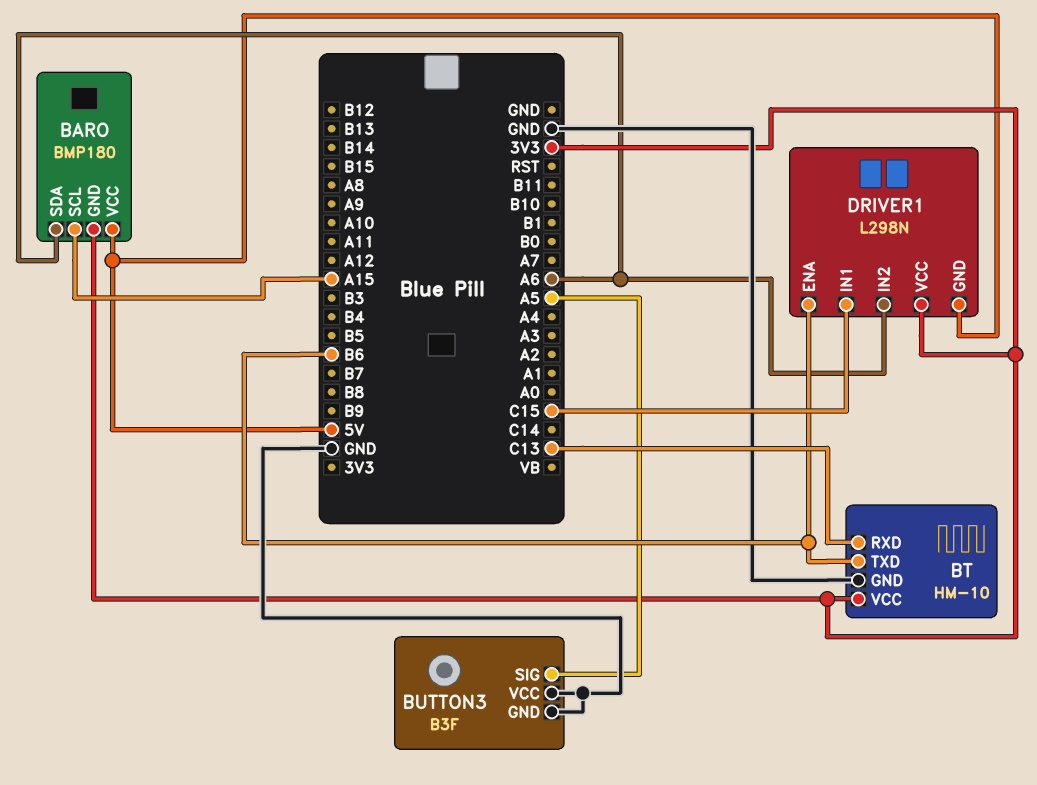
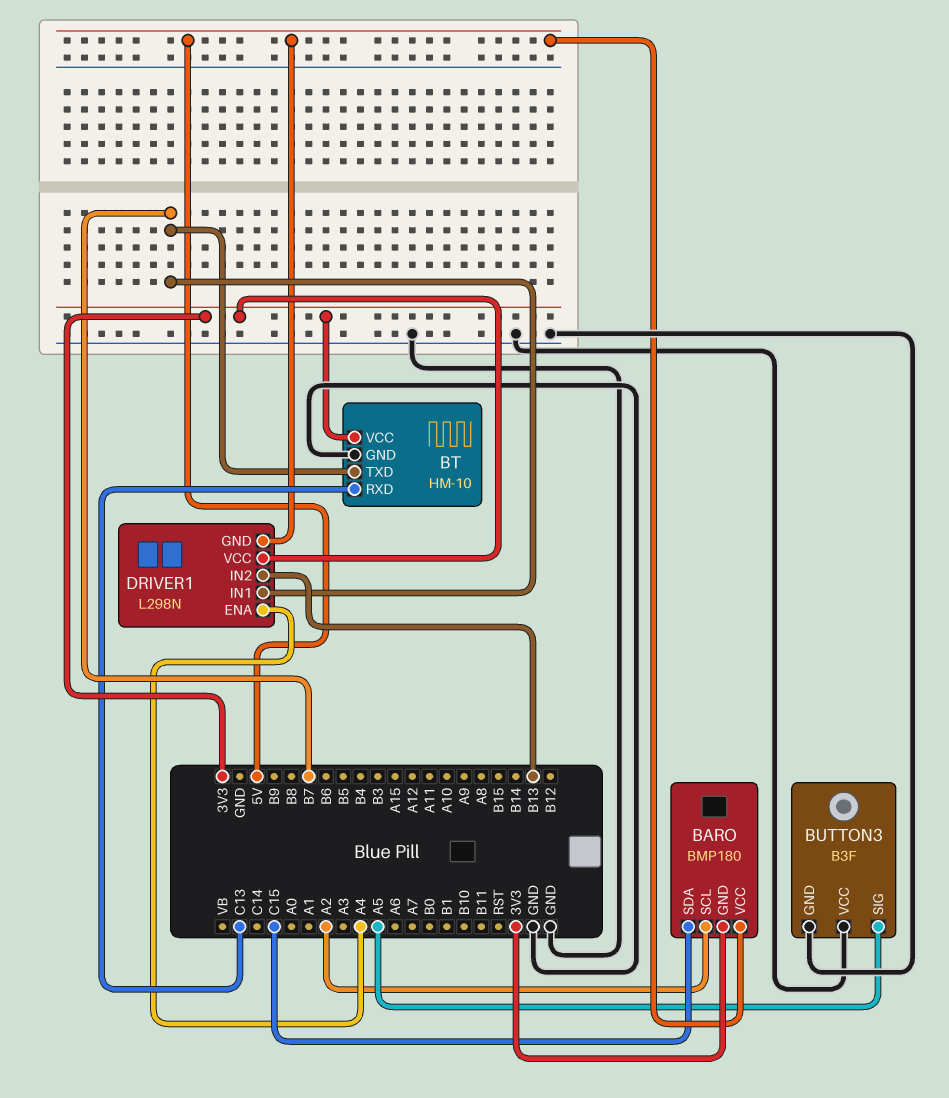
BARO pin SCL: A15 -> A2
BARO pin SDA: A6 -> C15
BT pin TXD: B6 -> B7
DRIVER1 pin ENA: B6 -> A4
DRIVER1 pin IN1: C15 -> B7
DRIVER1 pin IN2: A6 -> B13

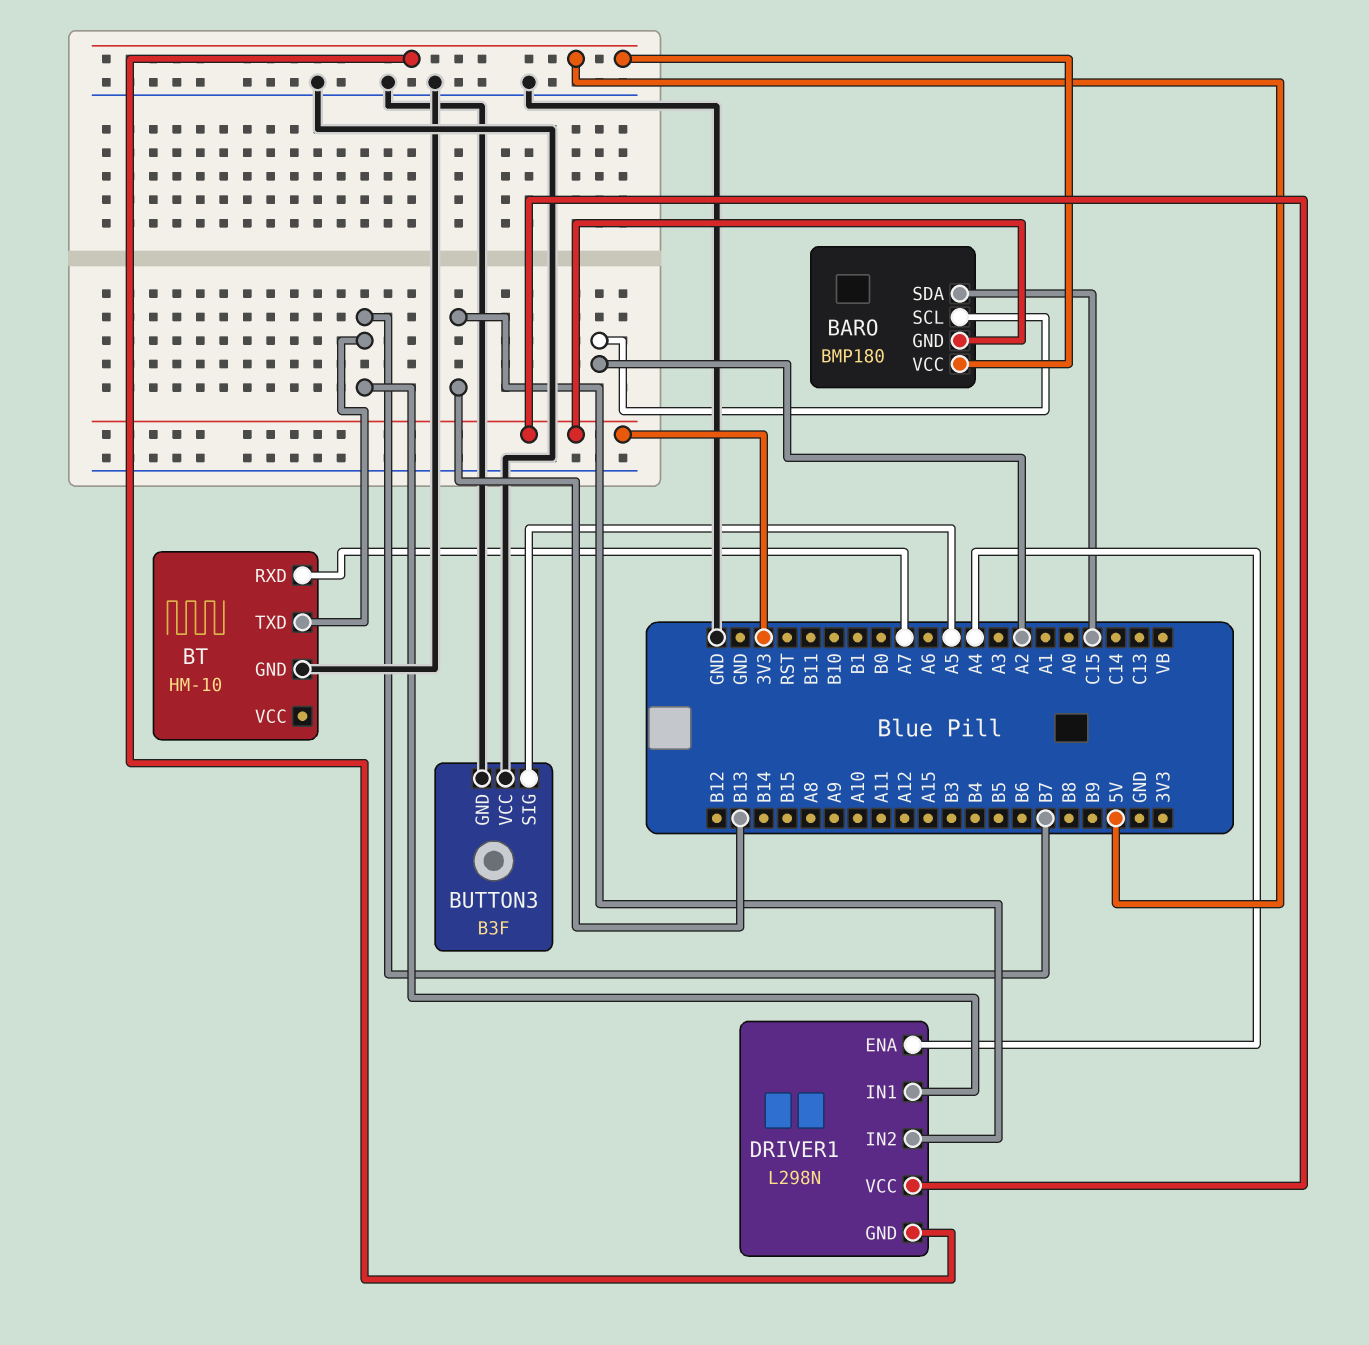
BT pin RXD: C13 -> A7
BT pin VCC: 3V3 -> none

